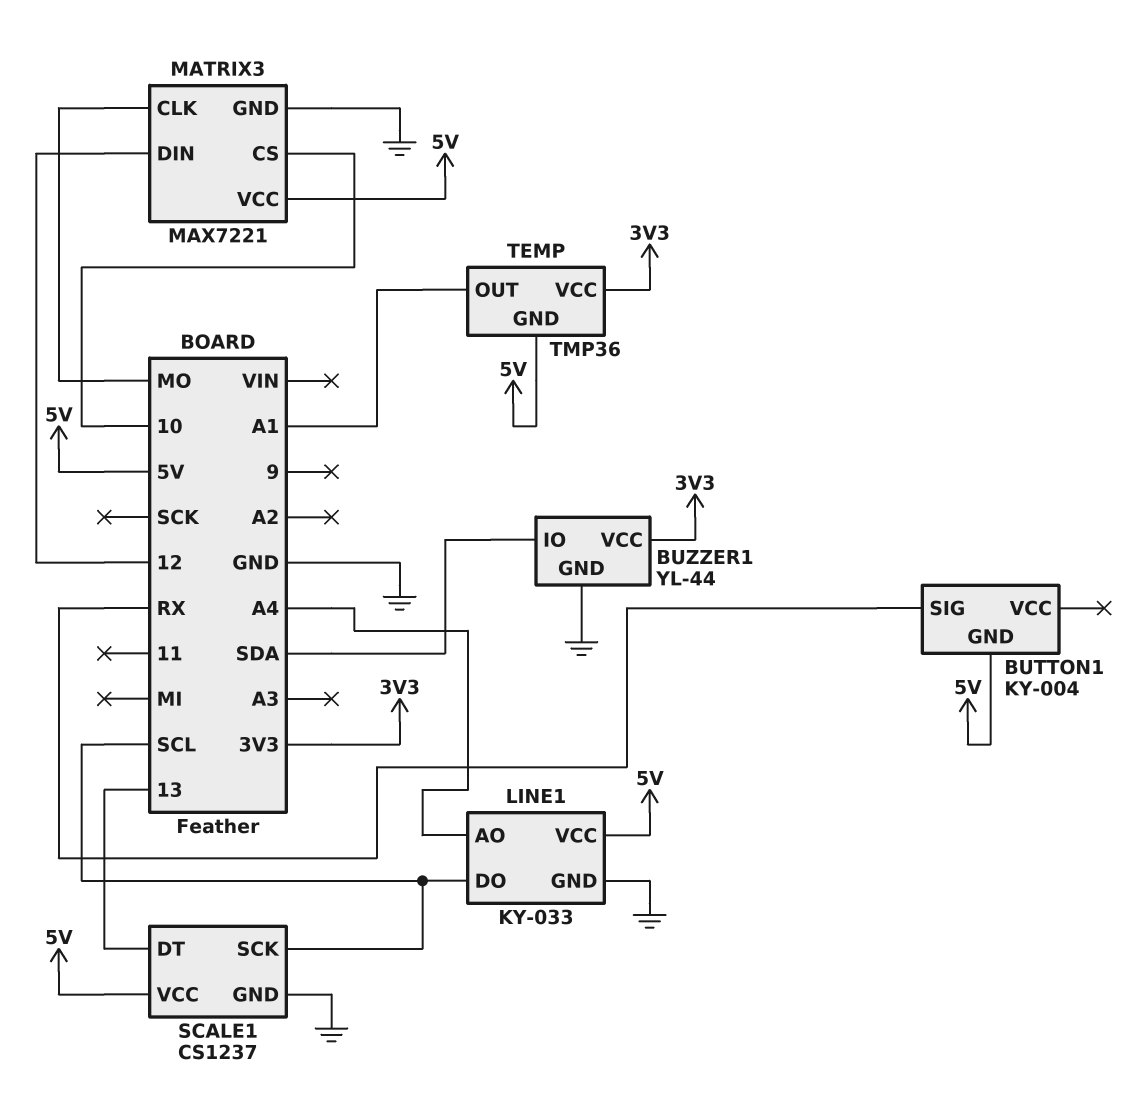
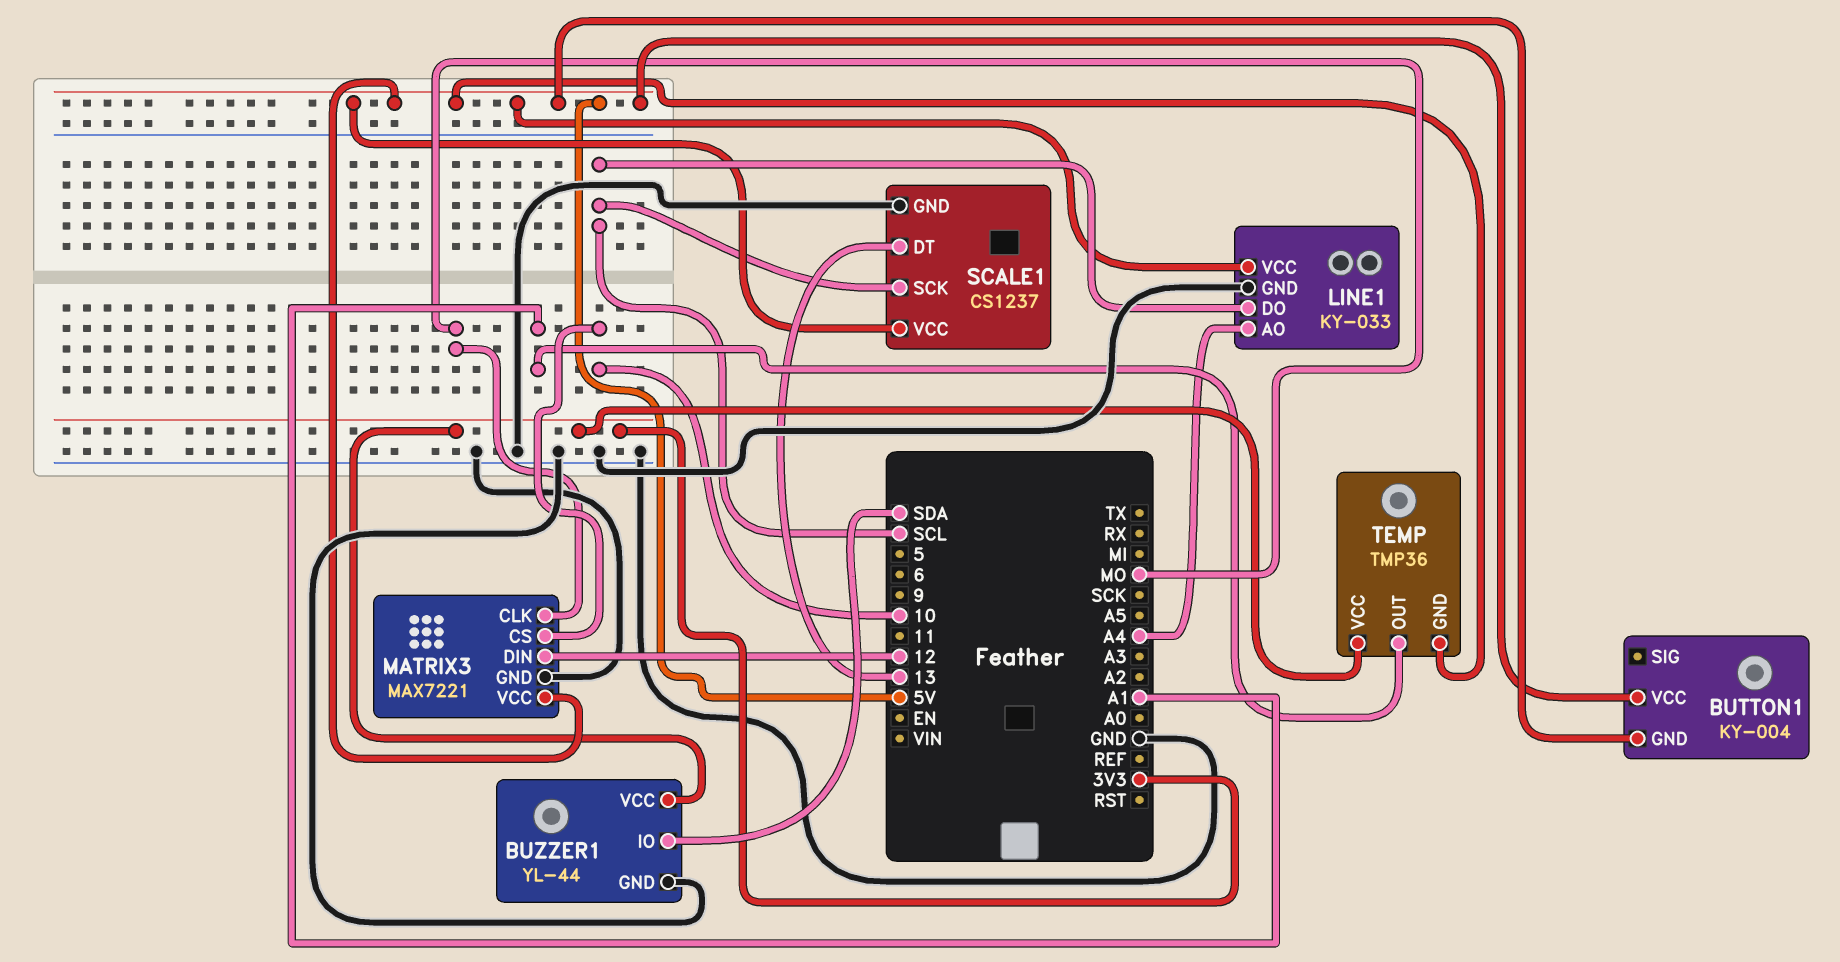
BUTTON1 pin SIG: RX -> none
BUTTON1 pin VCC: none -> 5V

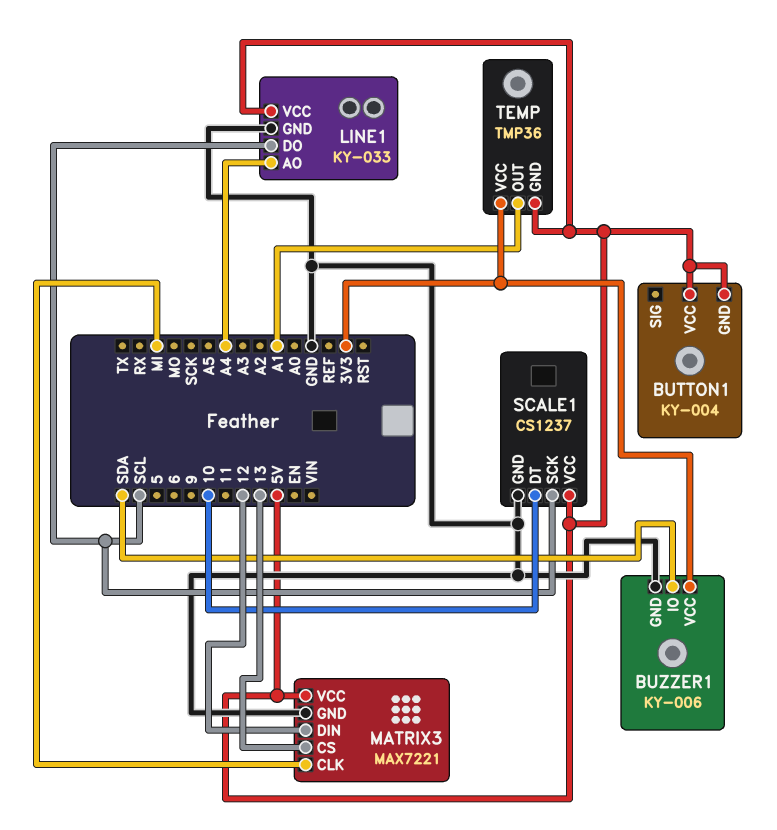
BUZZER1: YL-44 -> KY-006
MATRIX3 pin CLK: MO -> MI
MATRIX3 pin CS: 10 -> 13
SCALE1 pin DT: 13 -> 10

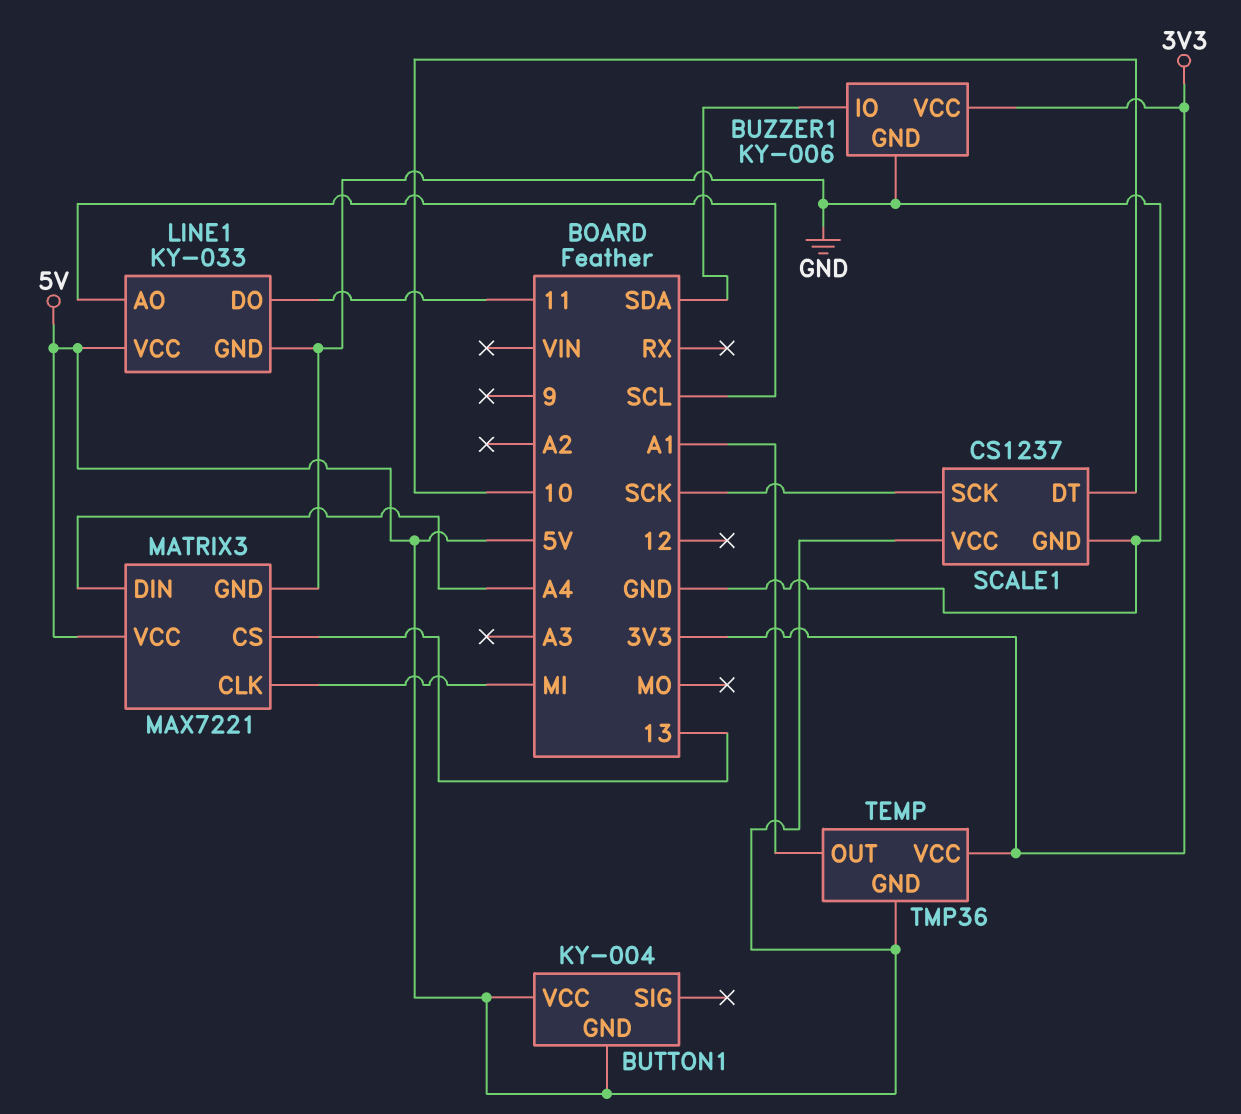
LINE1 pin AO: A4 -> SCL
LINE1 pin DO: SCL -> 11
MATRIX3 pin DIN: 12 -> A4
SCALE1 pin SCK: SCL -> SCK

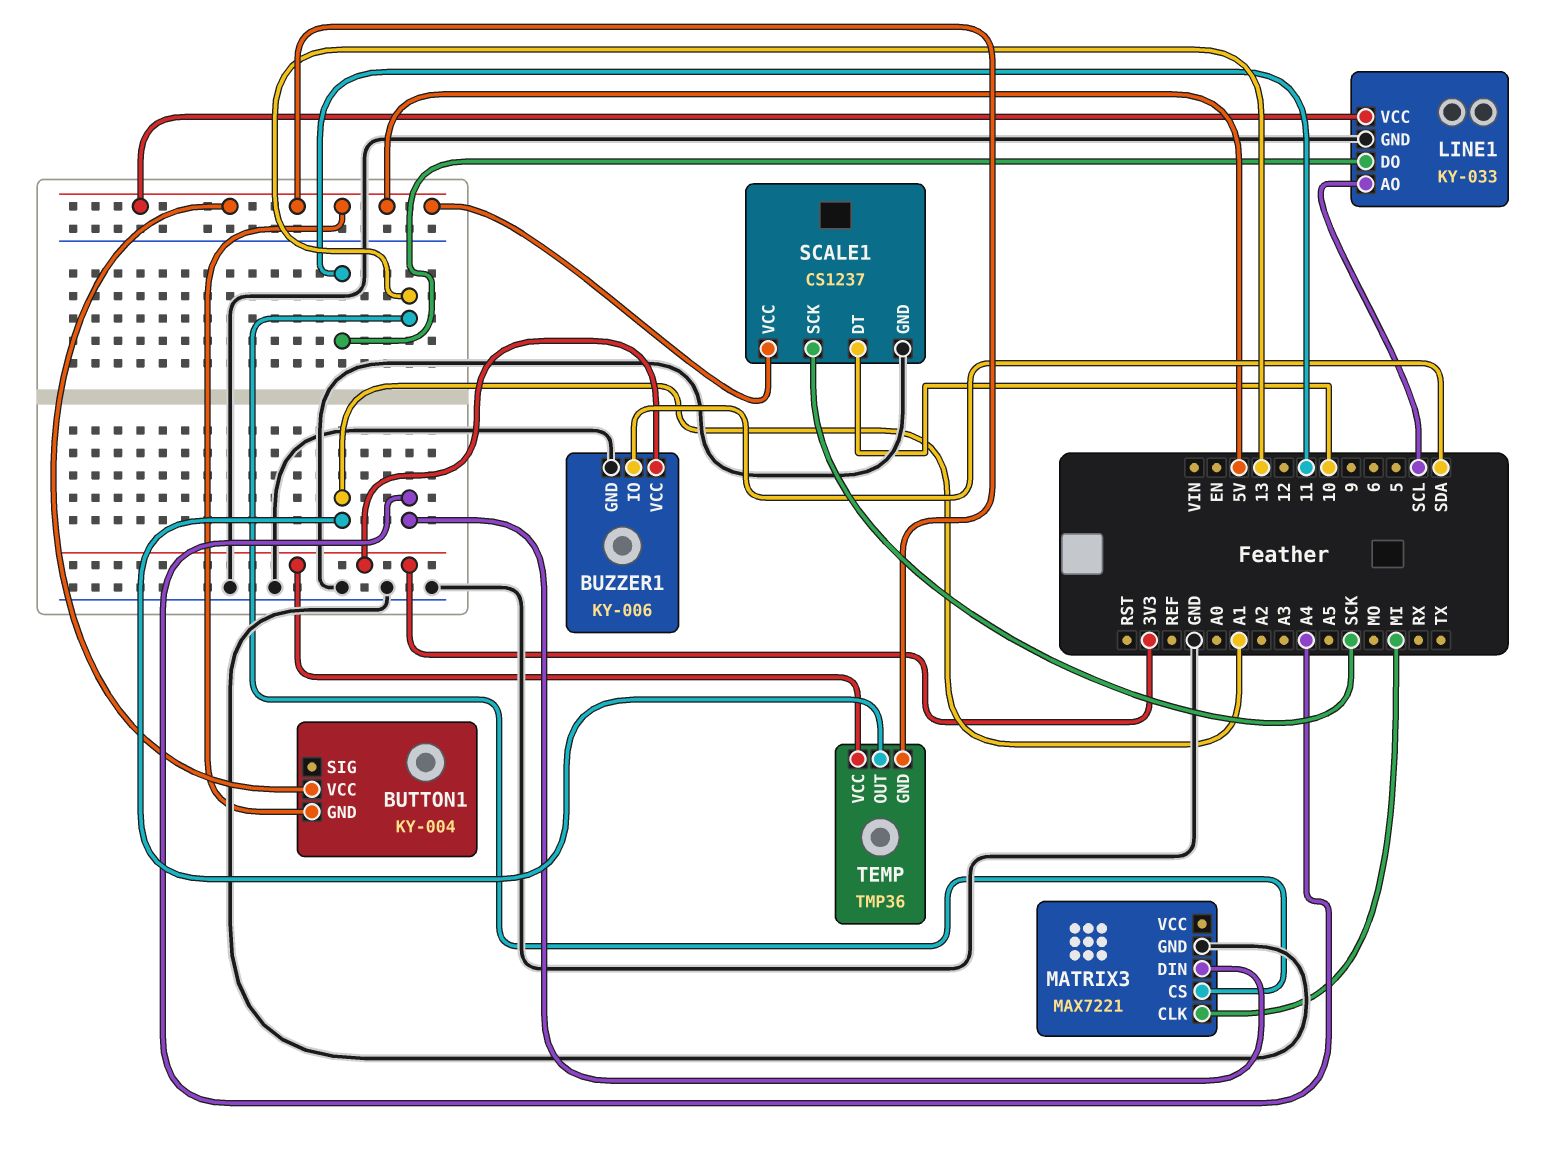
MATRIX3 pin VCC: 5V -> none

